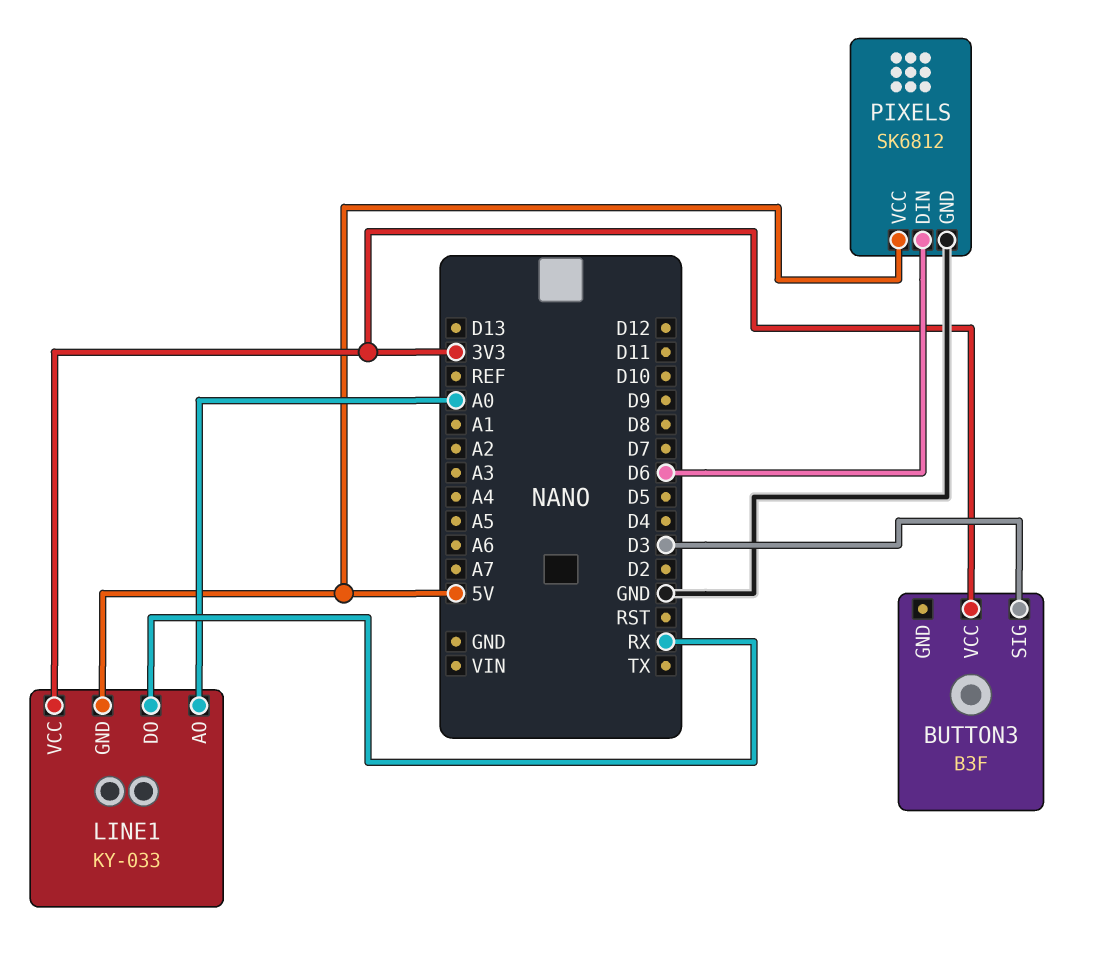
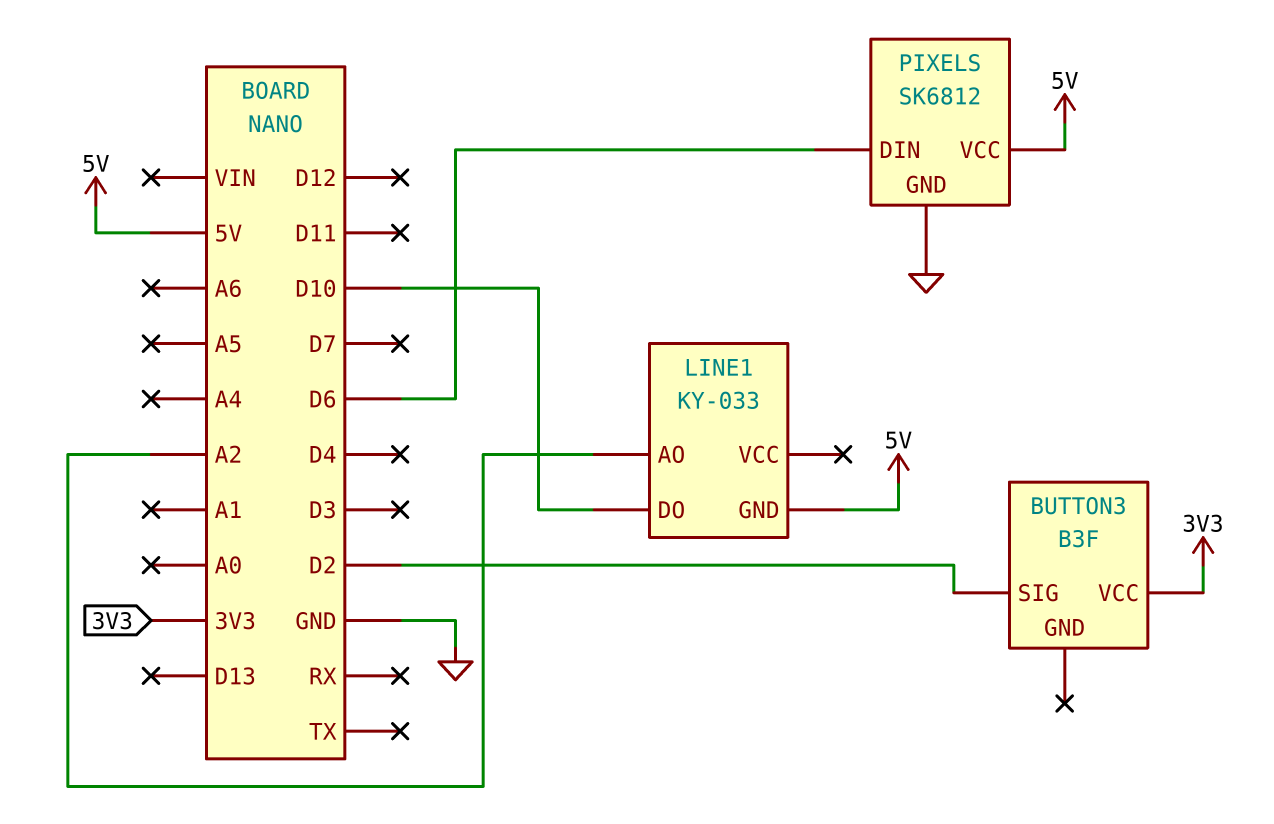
BUTTON3 pin SIG: D3 -> D2
LINE1 pin AO: A0 -> A2
LINE1 pin DO: RX -> D10
LINE1 pin VCC: 3V3 -> none

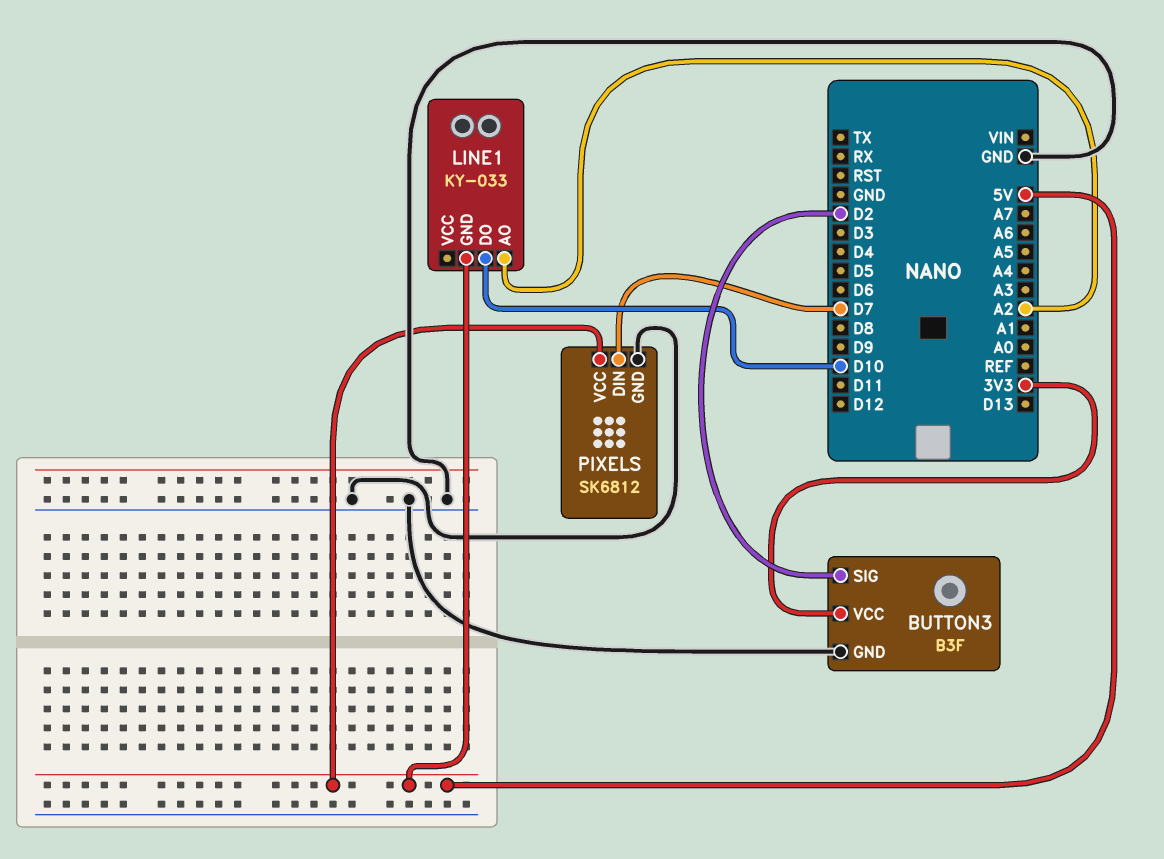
BUTTON3 pin GND: none -> GND
PIXELS pin DIN: D6 -> D7

